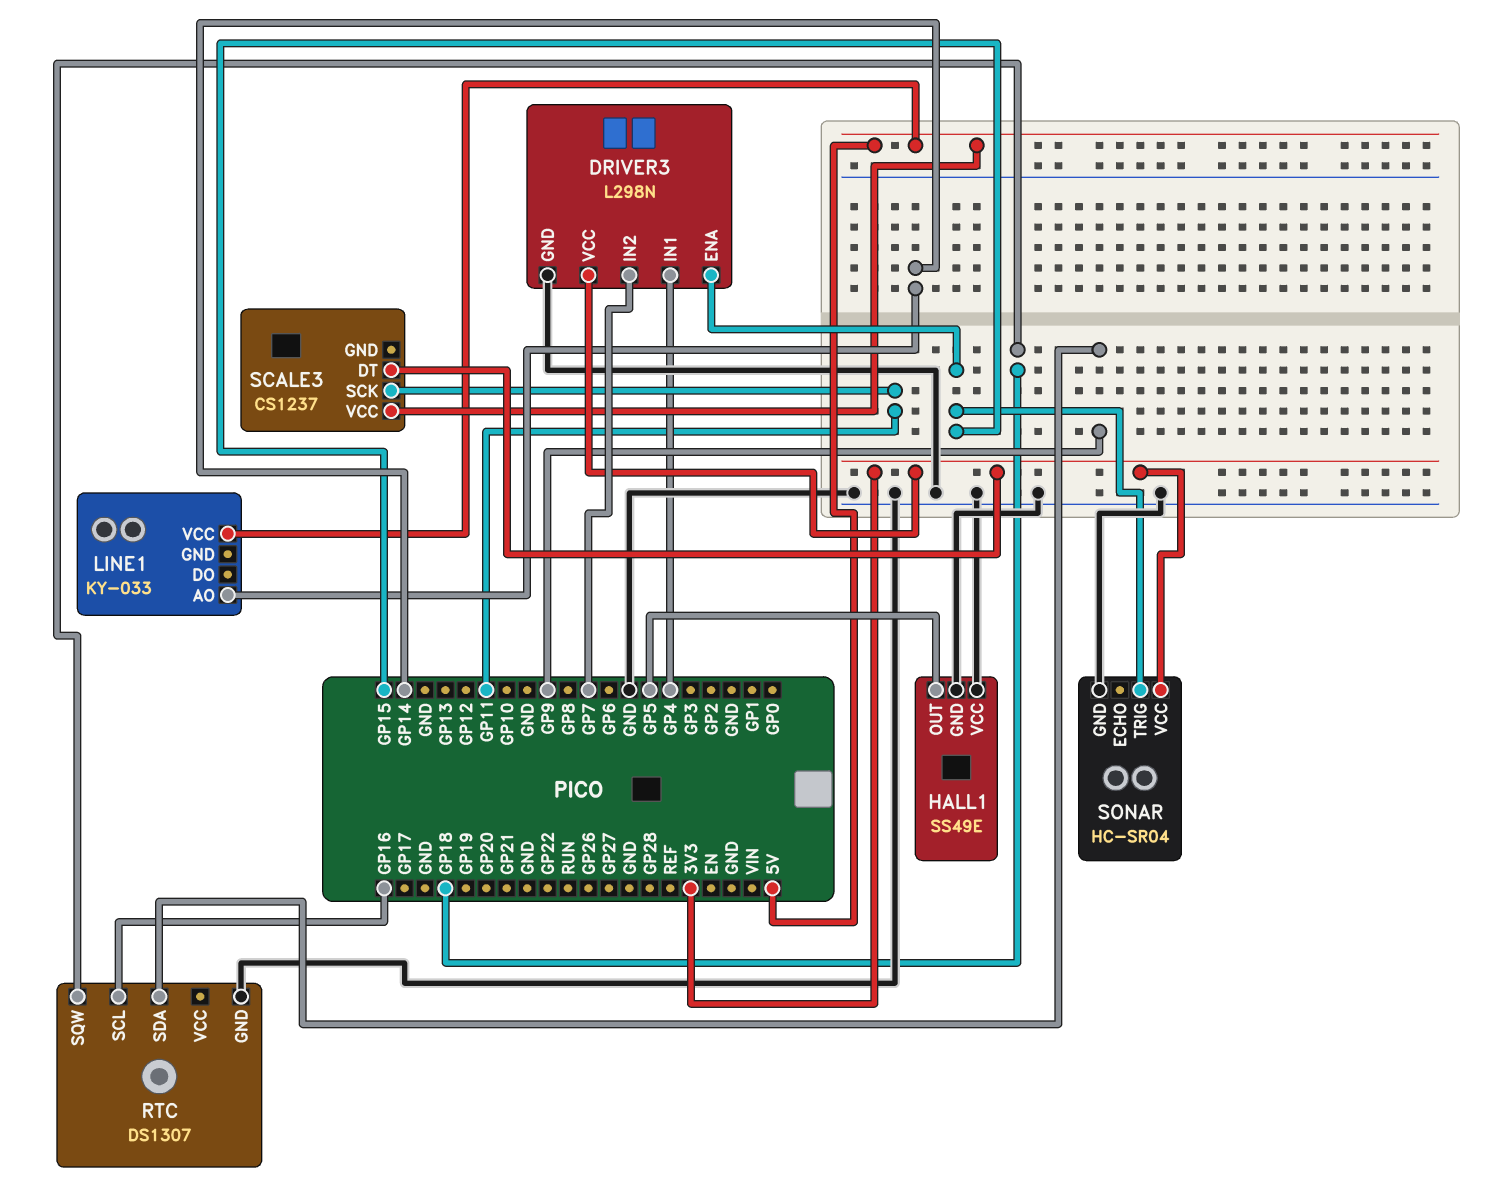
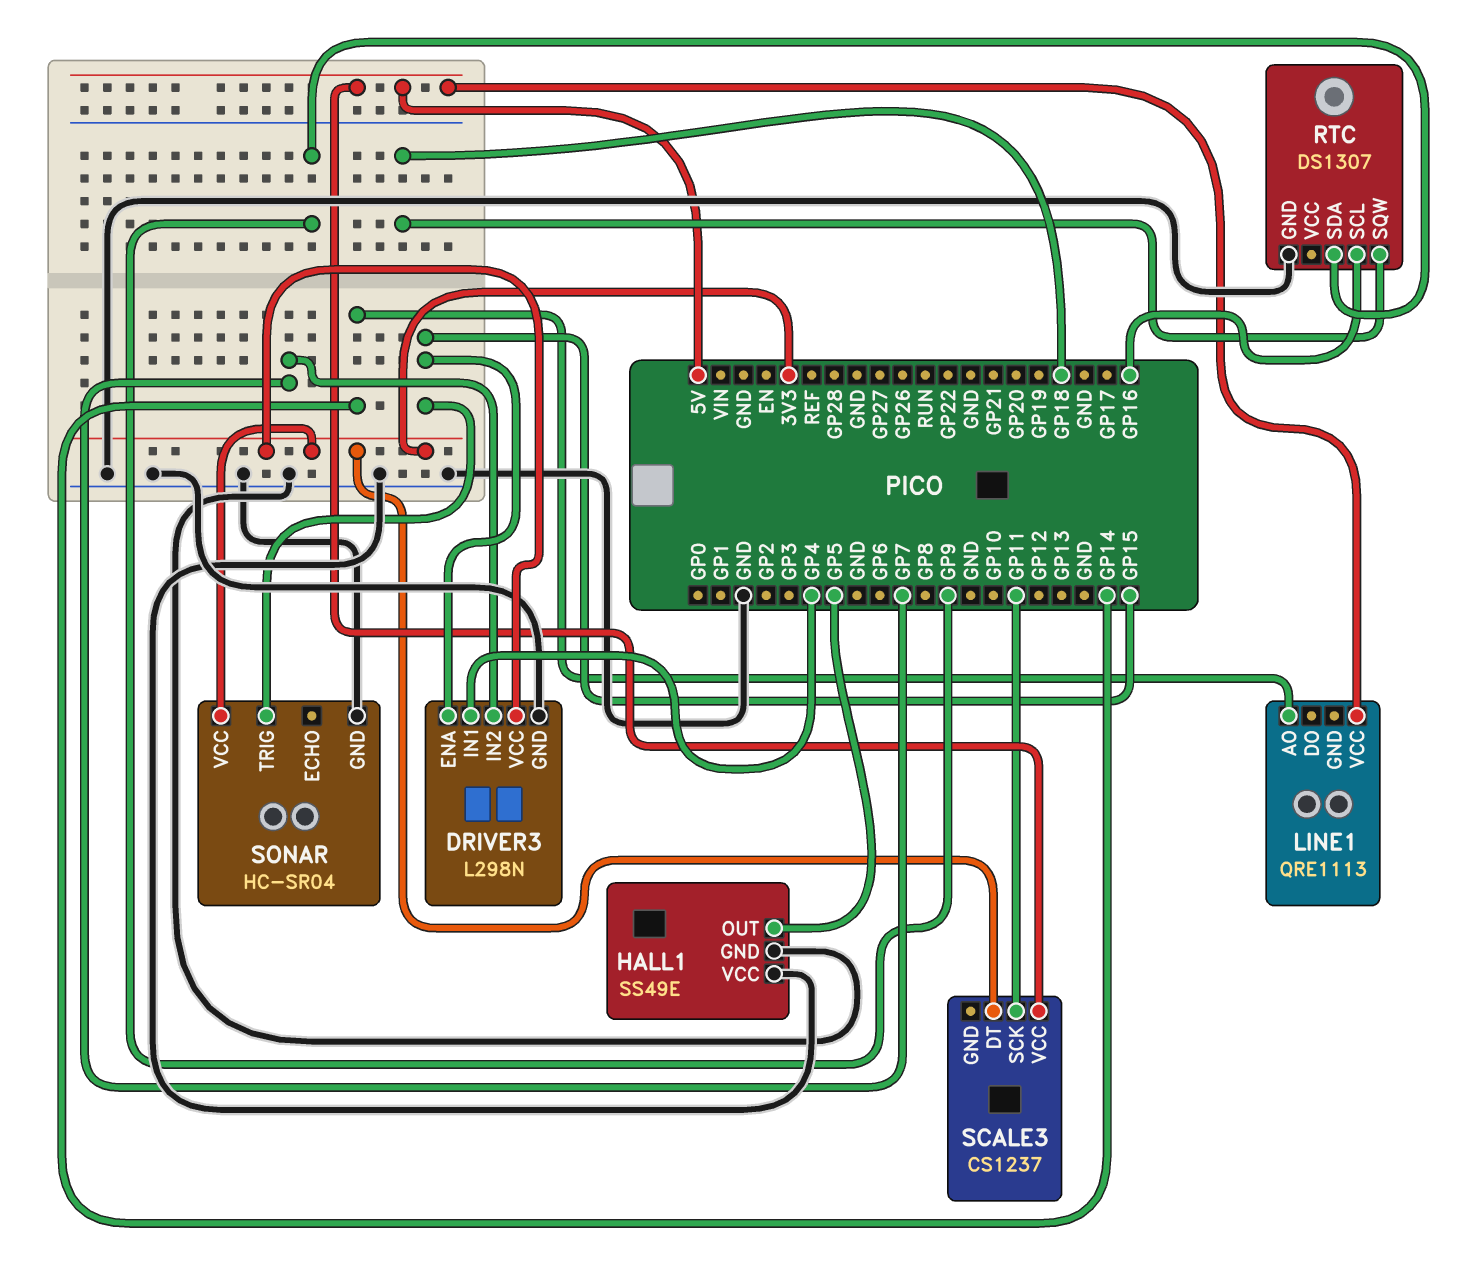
LINE1: KY-033 -> QRE1113

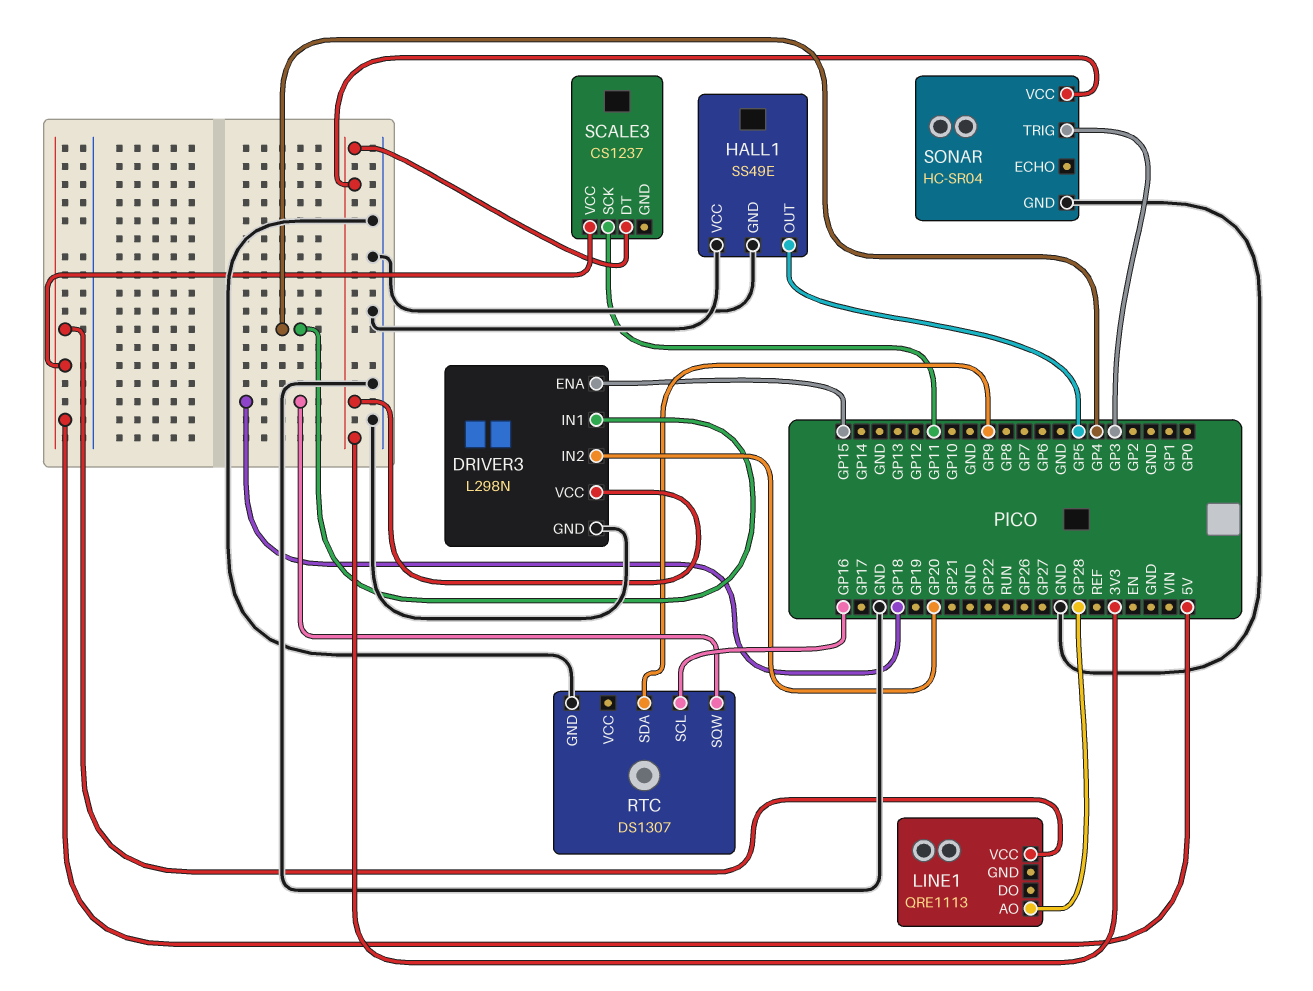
DRIVER3 pin IN2: GP7 -> GP20
LINE1 pin AO: GP14 -> GP28
SONAR pin TRIG: GP15 -> GP3

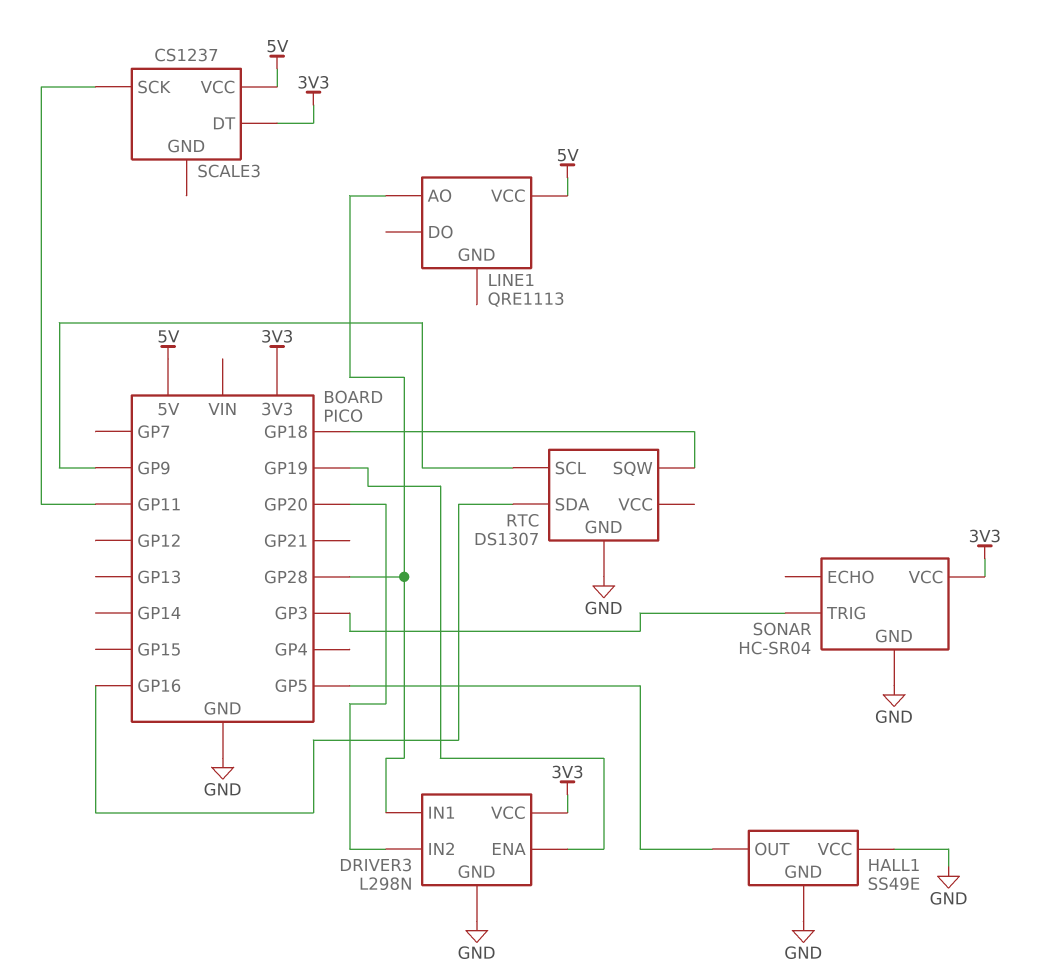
DRIVER3 pin ENA: GP15 -> GP19
DRIVER3 pin IN1: GP4 -> GP28
RTC pin SCL: GP16 -> GP9
RTC pin SDA: GP9 -> GP16

